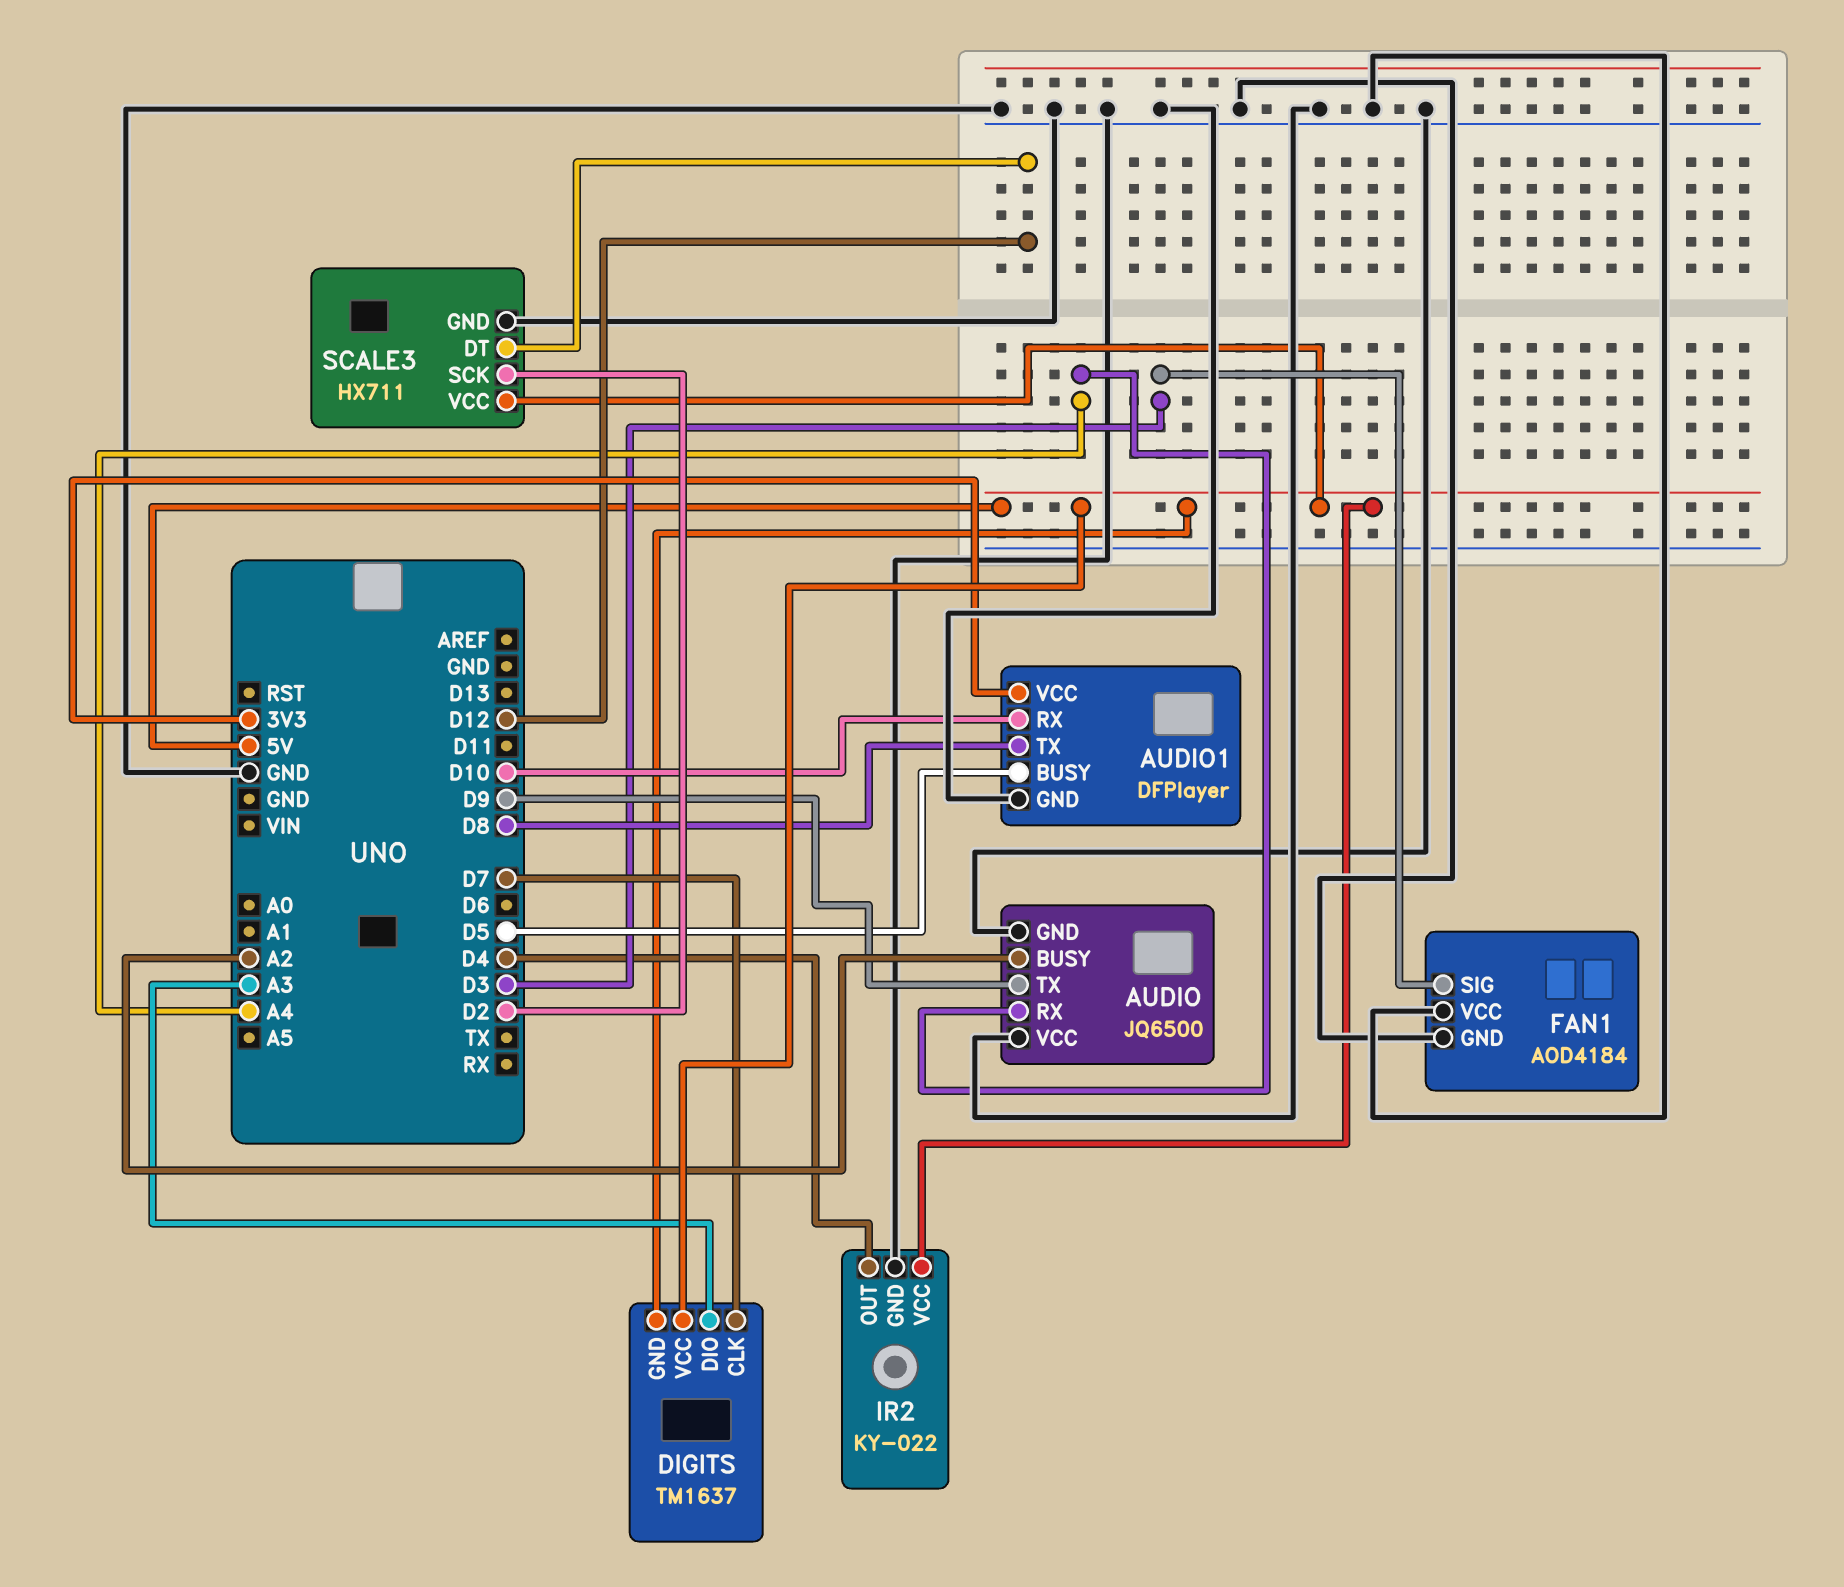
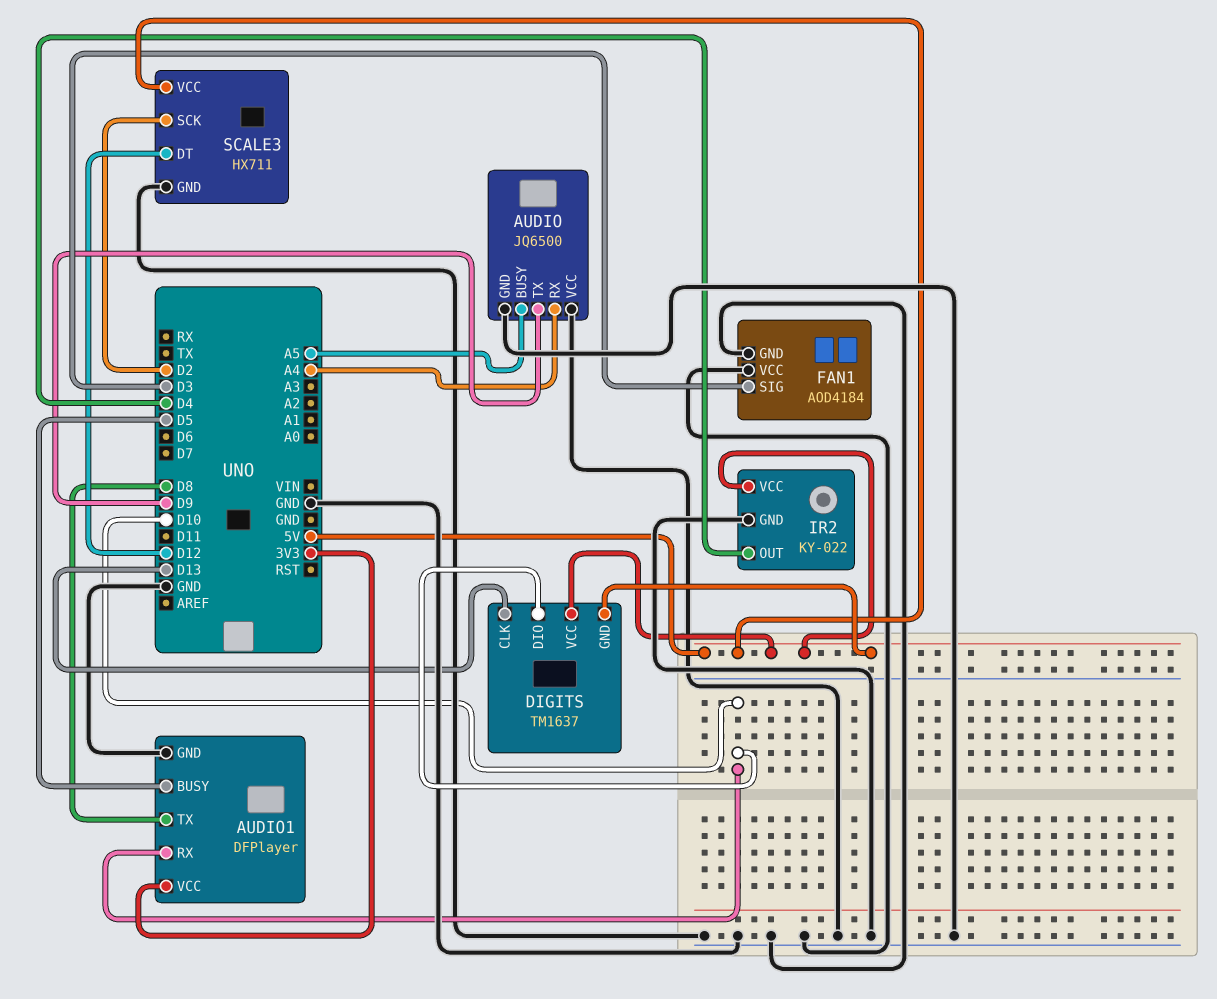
AUDIO pin BUSY: A2 -> A5
DIGITS pin CLK: D7 -> D13
DIGITS pin DIO: A3 -> D10

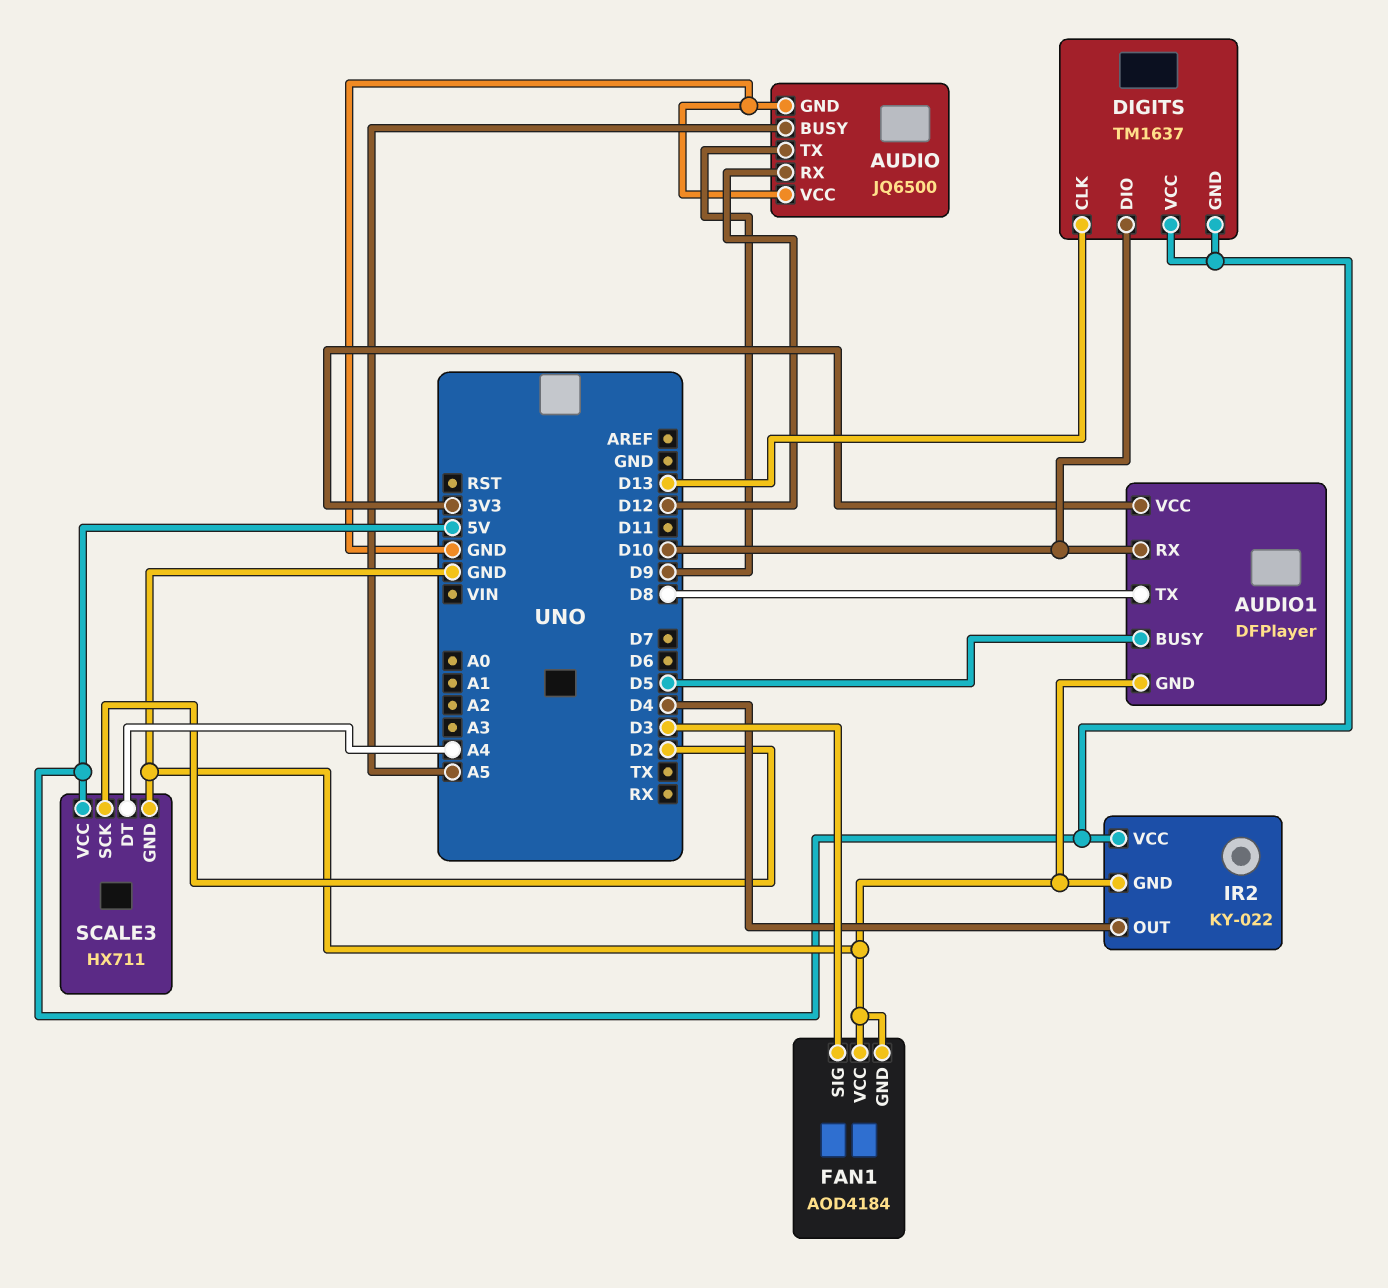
AUDIO pin RX: A4 -> D12
SCALE3 pin DT: D12 -> A4

